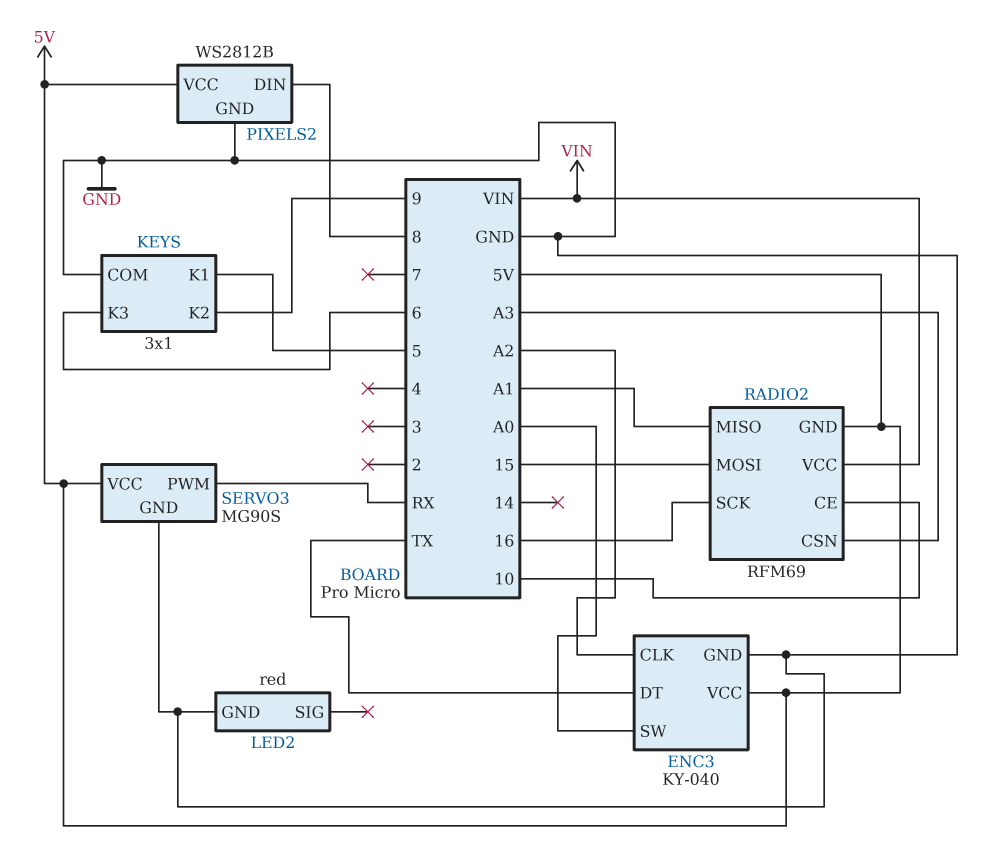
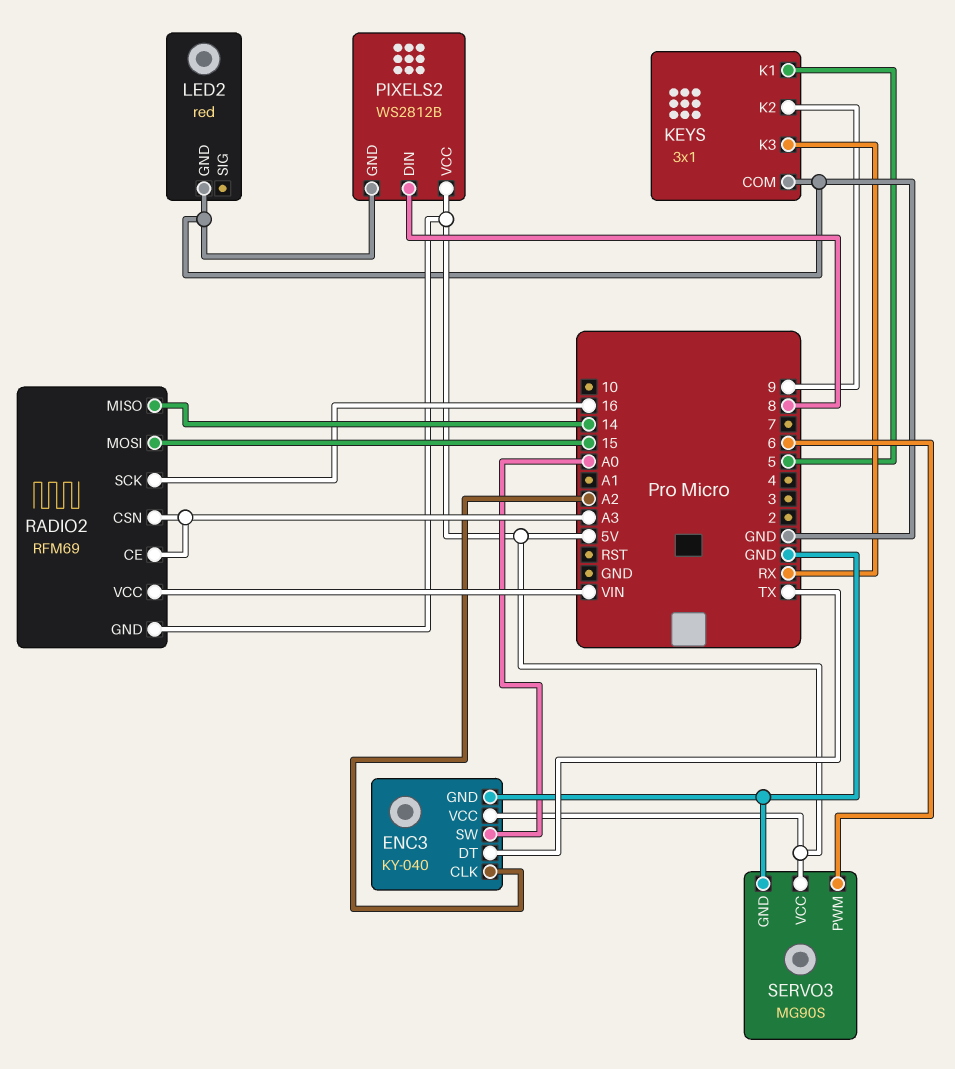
KEYS pin K3: 6 -> RX
RADIO2 pin CE: 10 -> A3
RADIO2 pin MISO: A1 -> 14
SERVO3 pin PWM: RX -> 6

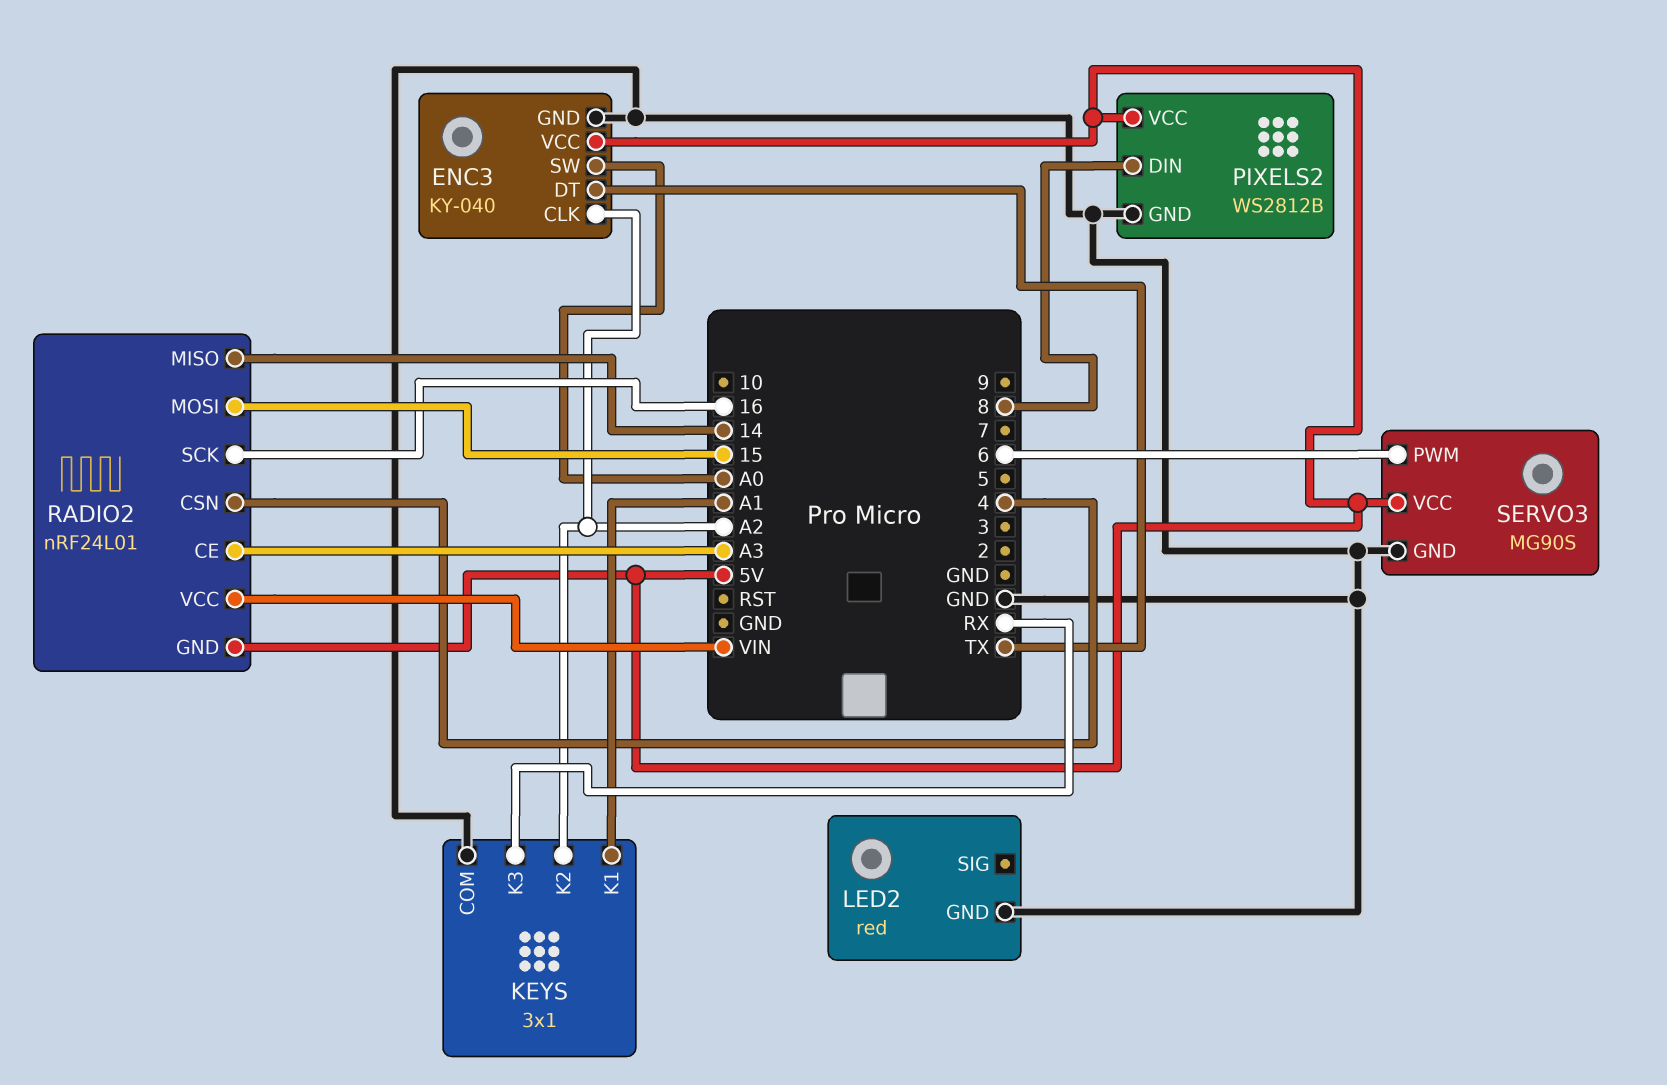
KEYS pin K1: 5 -> A1
KEYS pin K2: 9 -> A2
RADIO2: RFM69 -> nRF24L01
RADIO2 pin CSN: A3 -> 4

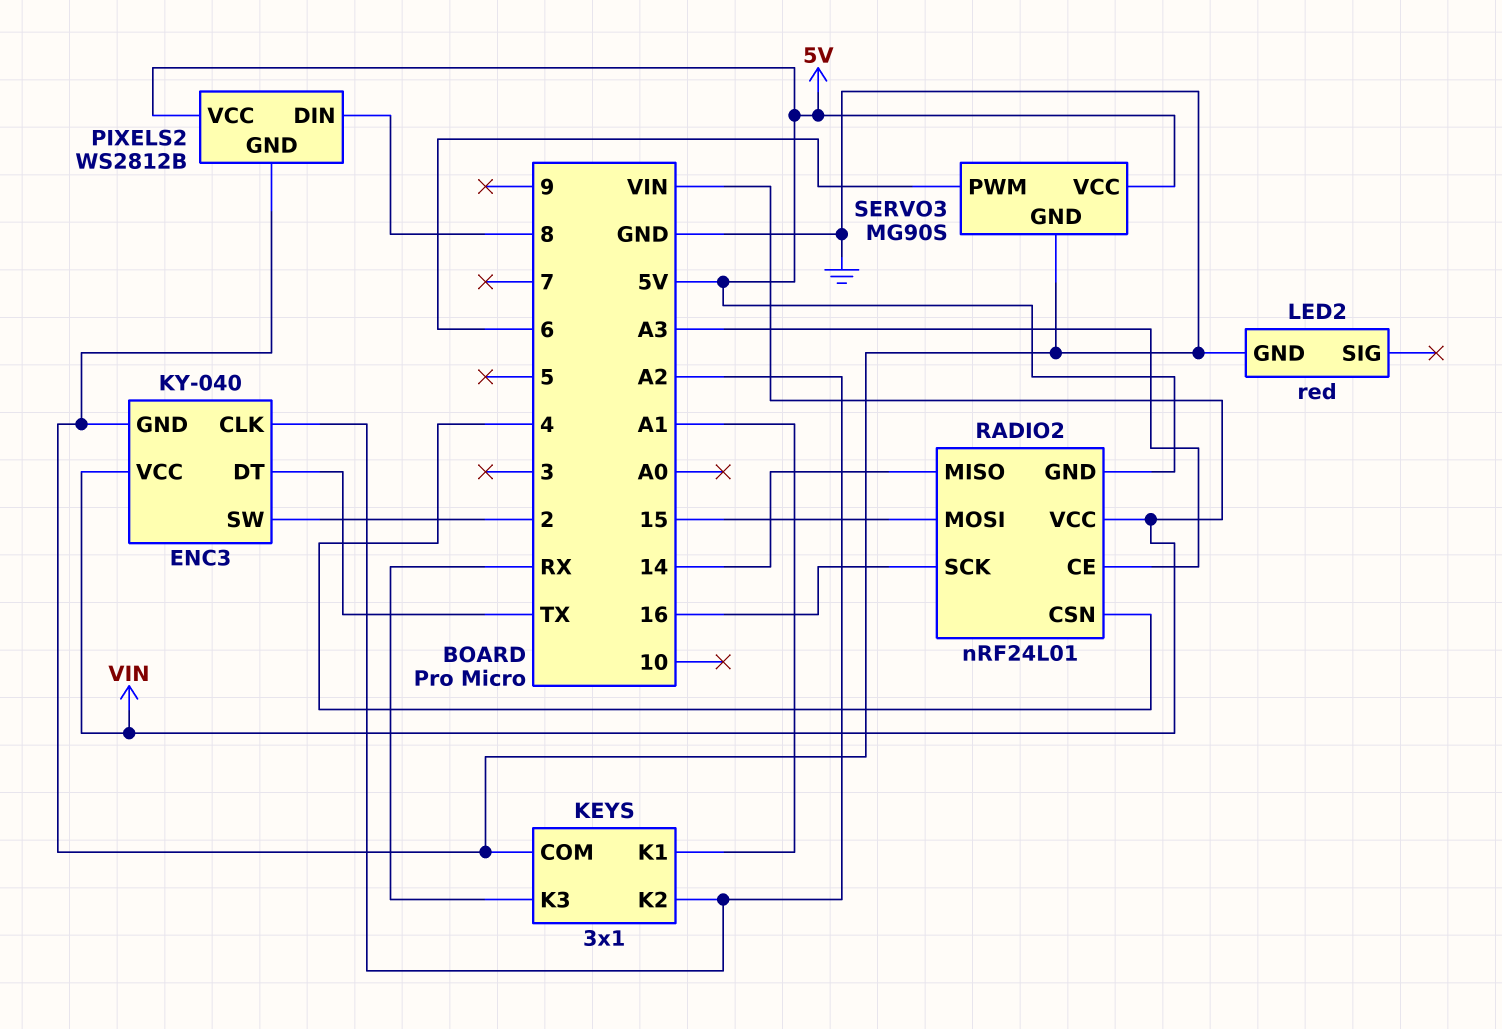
ENC3 pin SW: A0 -> 2
ENC3 pin VCC: 5V -> VIN

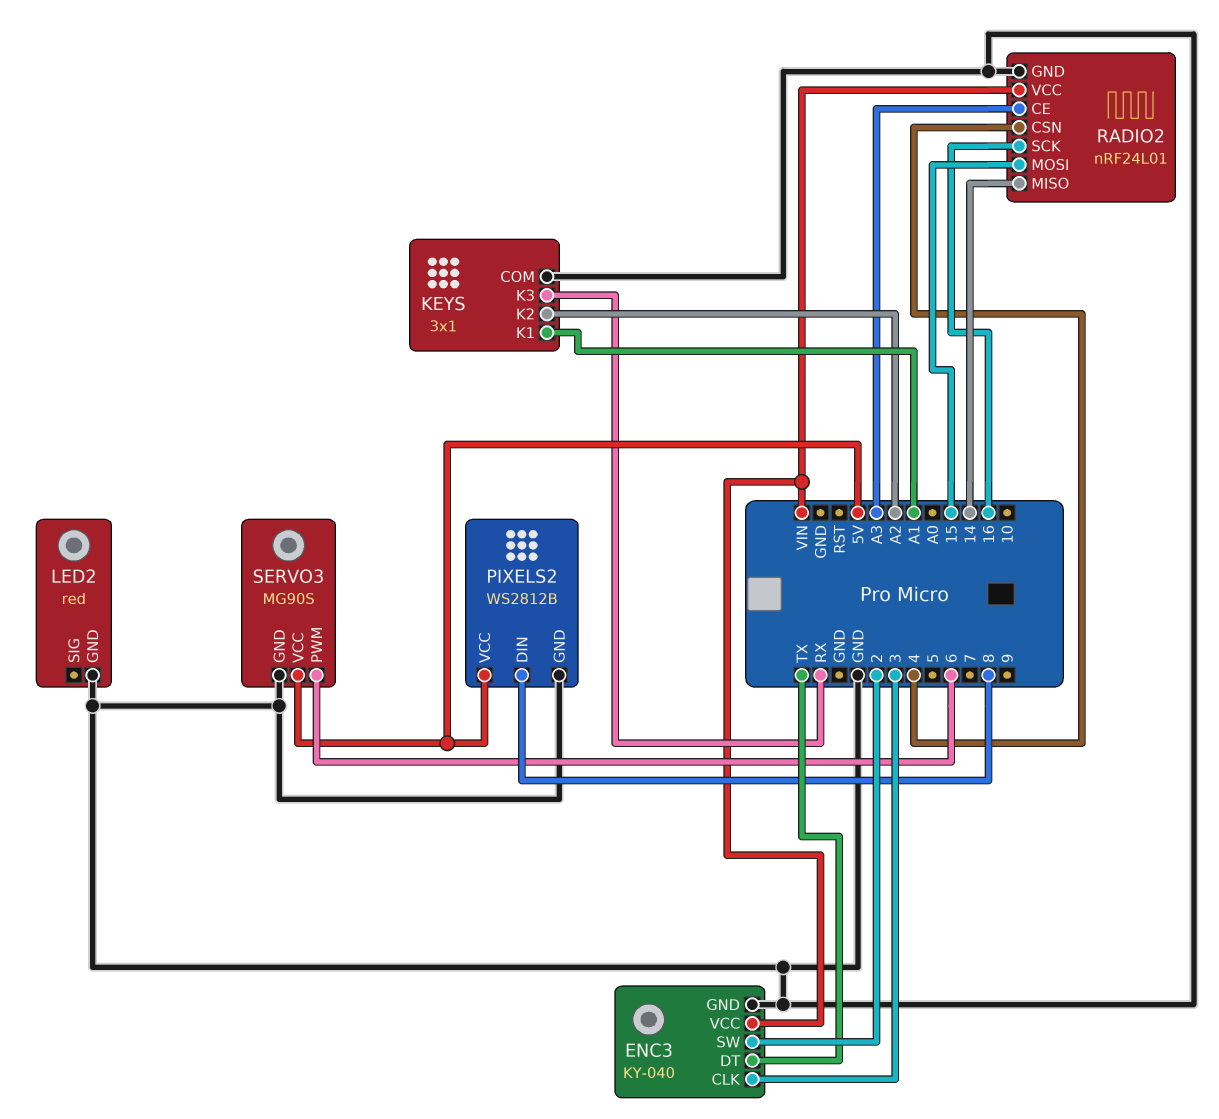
ENC3 pin CLK: A2 -> 3
RADIO2 pin GND: 5V -> GND

